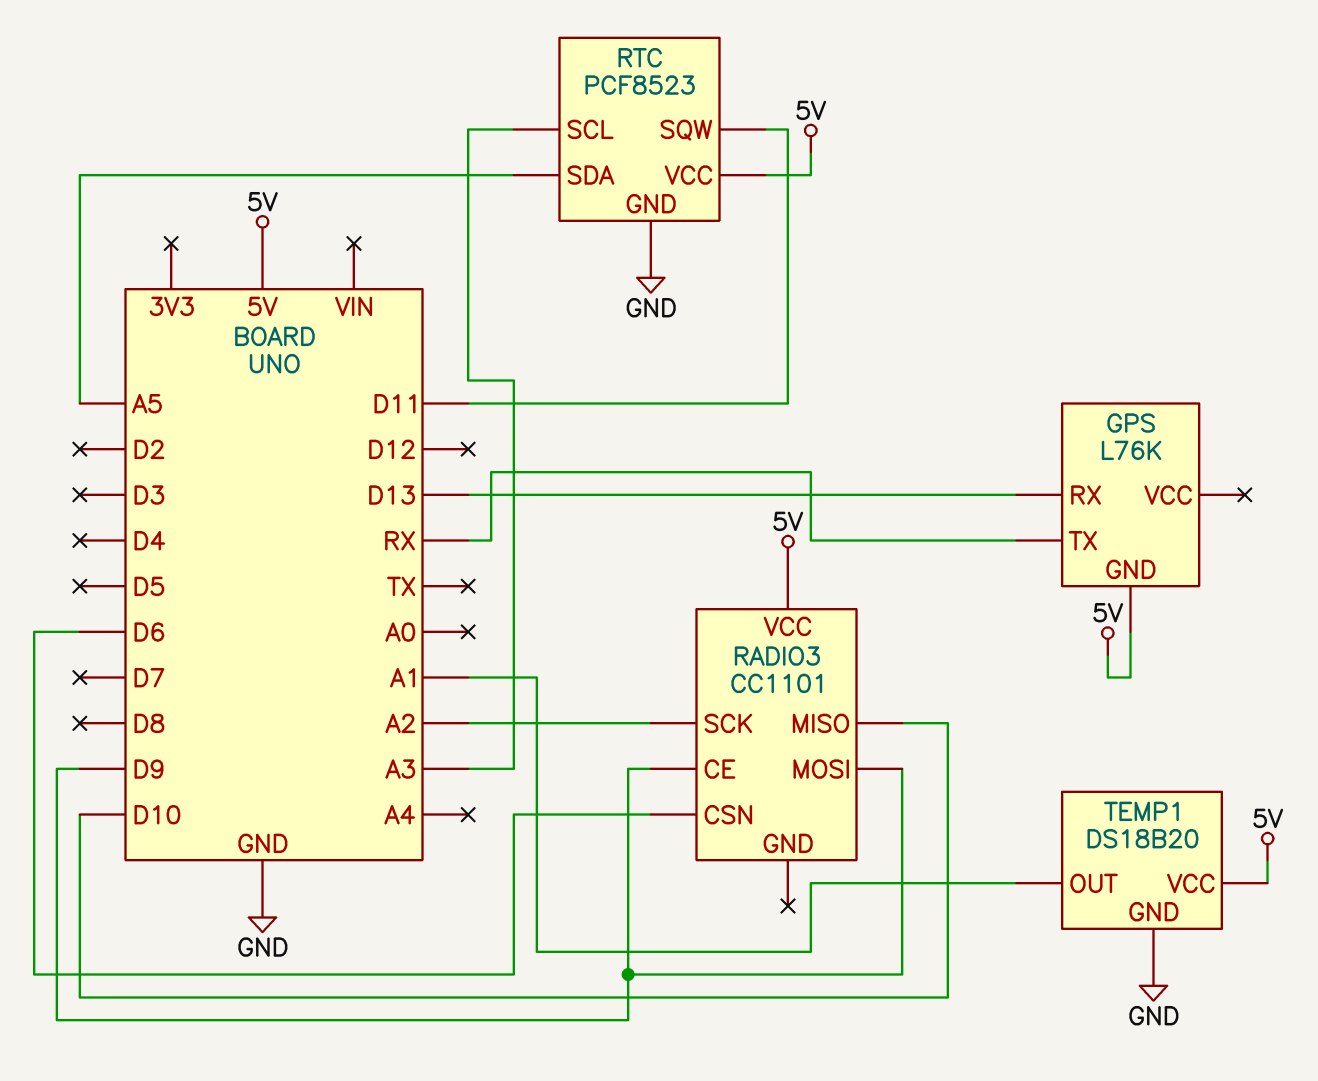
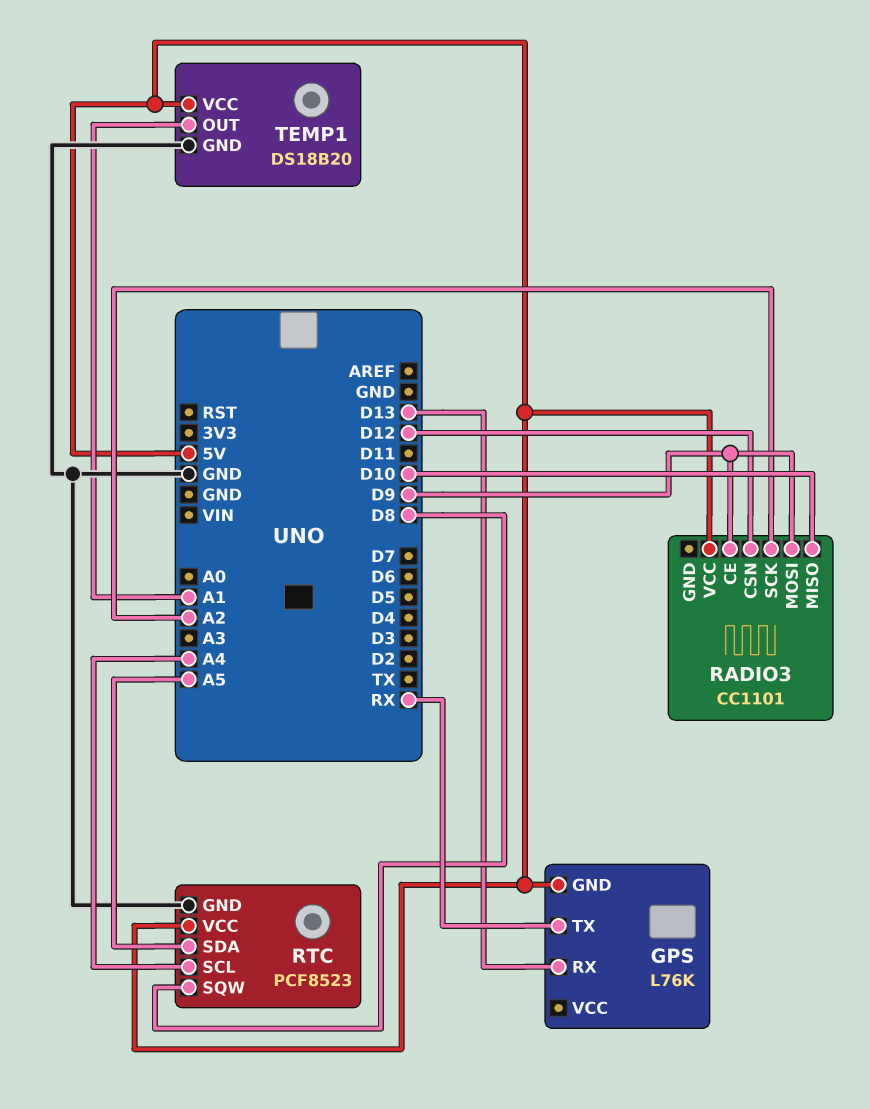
RADIO3 pin CSN: D6 -> D12
RTC pin SCL: A3 -> A4
RTC pin SQW: D11 -> D8

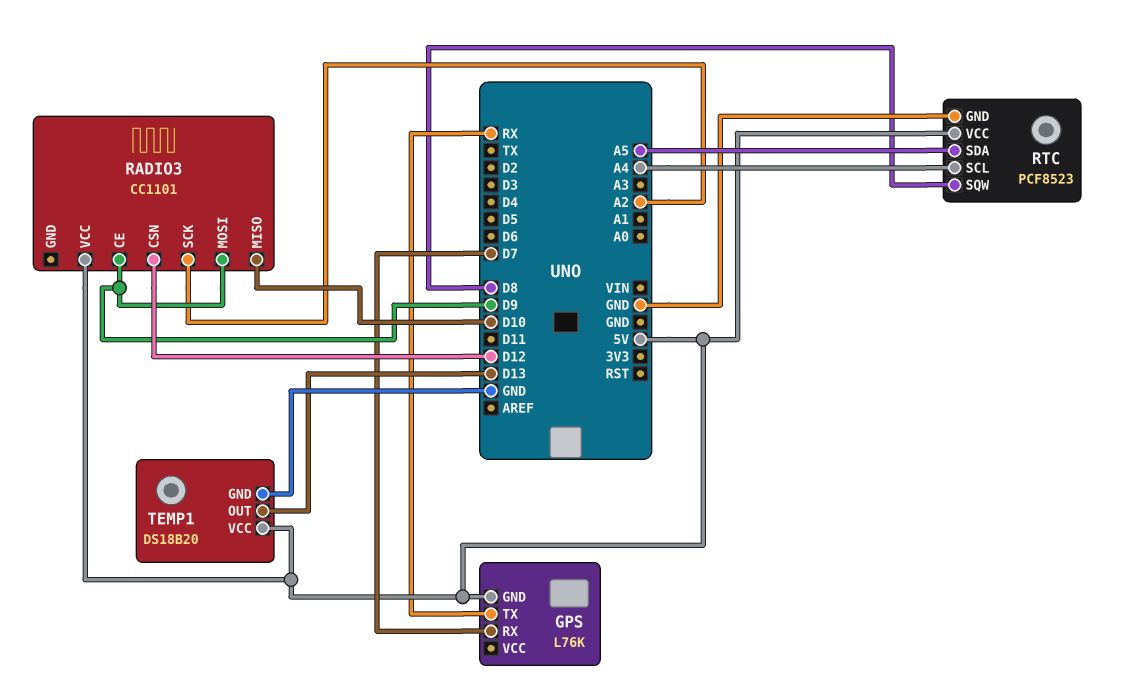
GPS pin RX: D13 -> D7
TEMP1 pin OUT: A1 -> D13

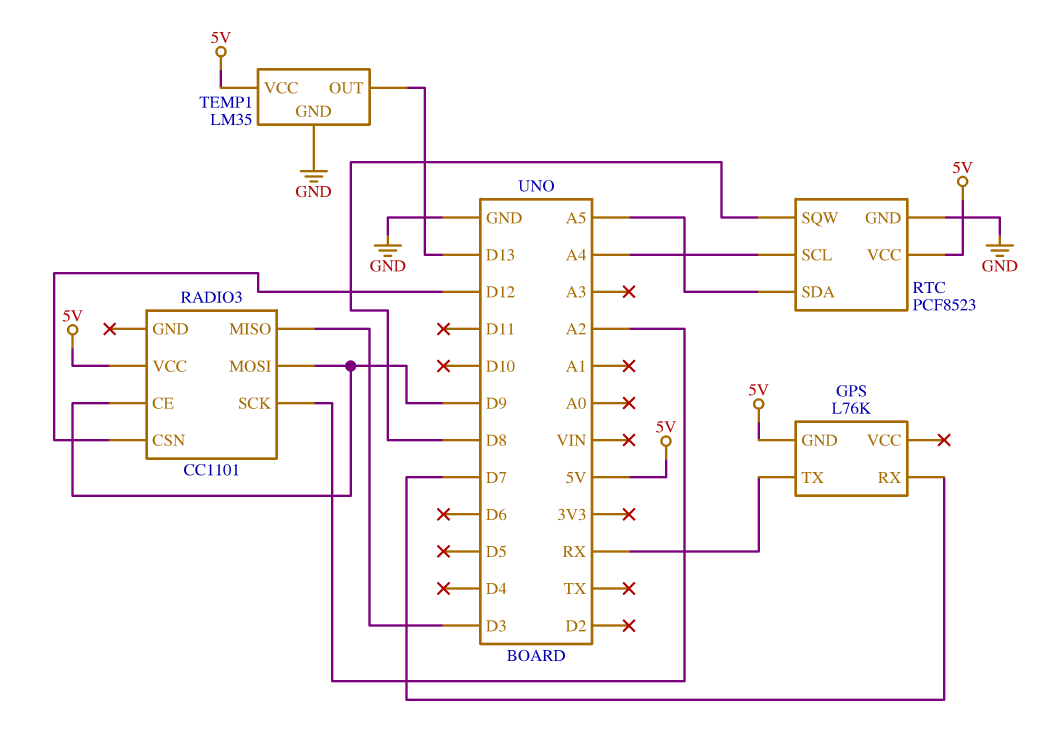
RADIO3 pin MISO: D10 -> D3
TEMP1: DS18B20 -> LM35

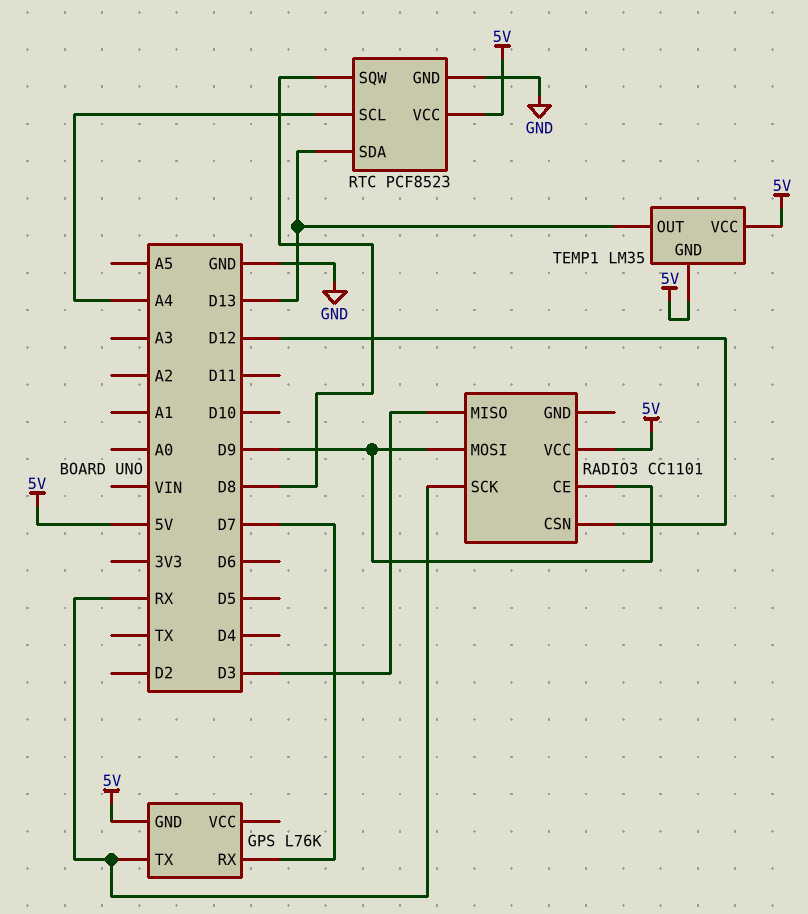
RADIO3 pin SCK: A2 -> RX
RTC pin SDA: A5 -> D13
TEMP1 pin GND: GND -> 5V

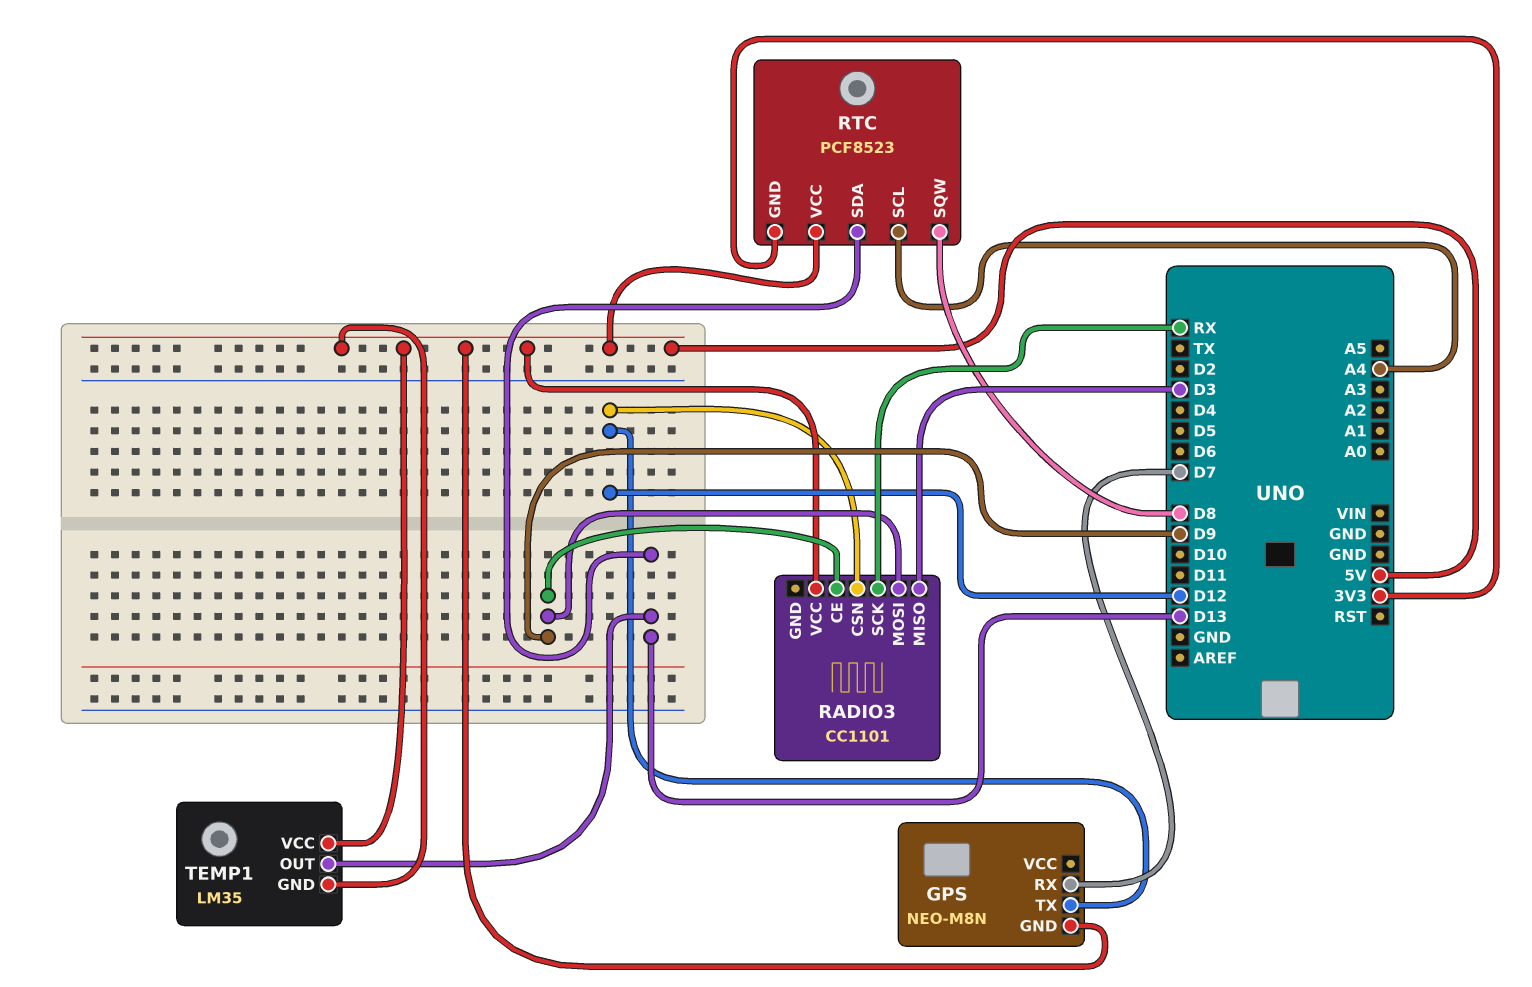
GPS: L76K -> NEO-M8N
GPS pin TX: RX -> D12
RTC pin GND: GND -> 3V3

